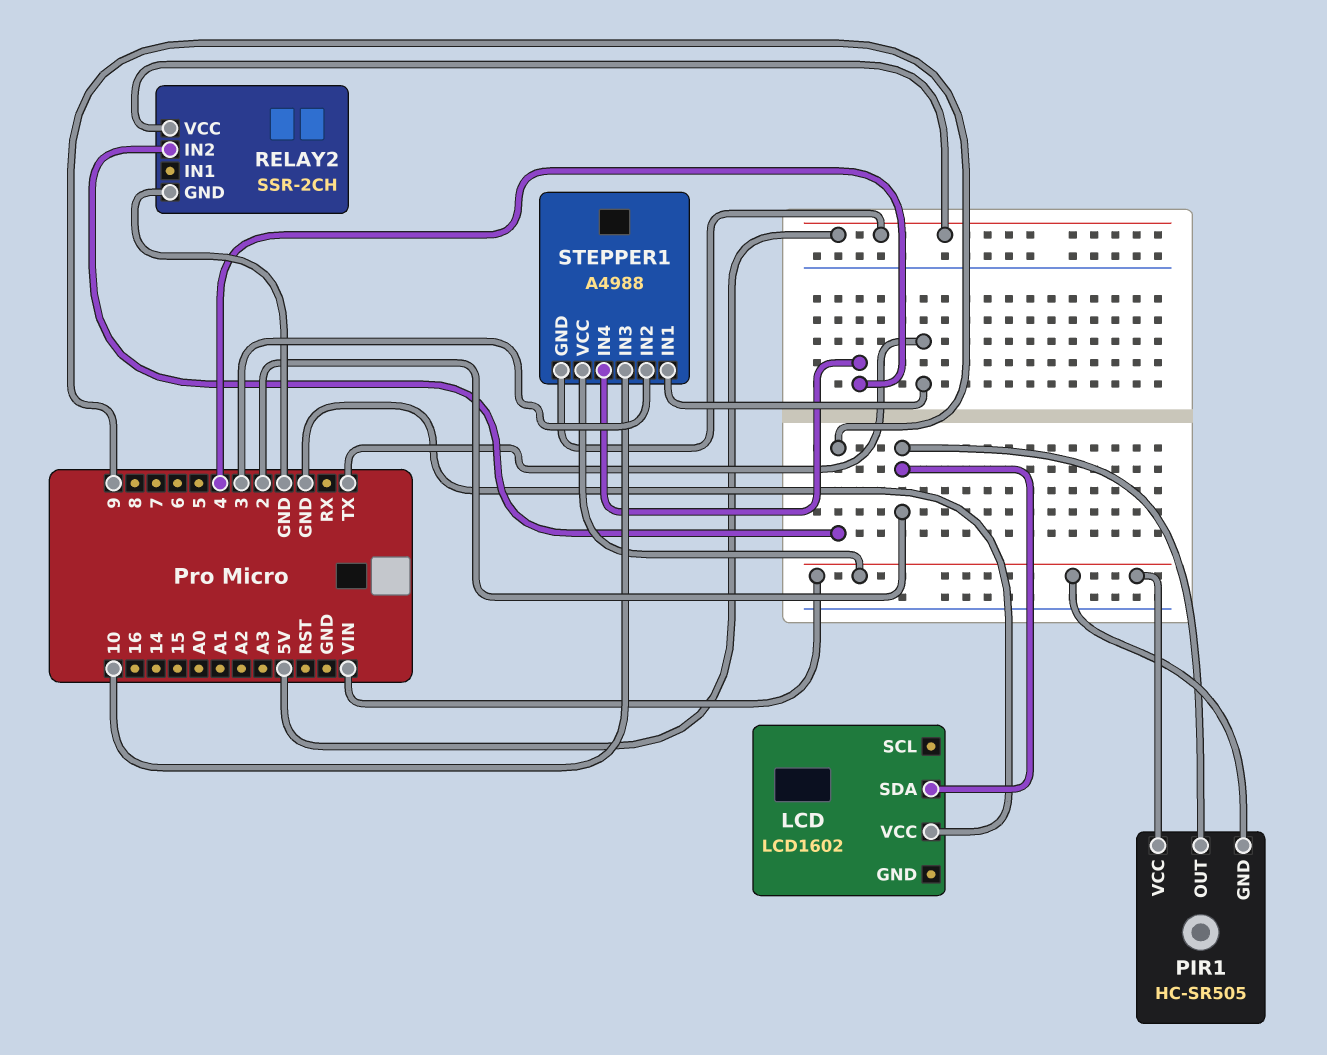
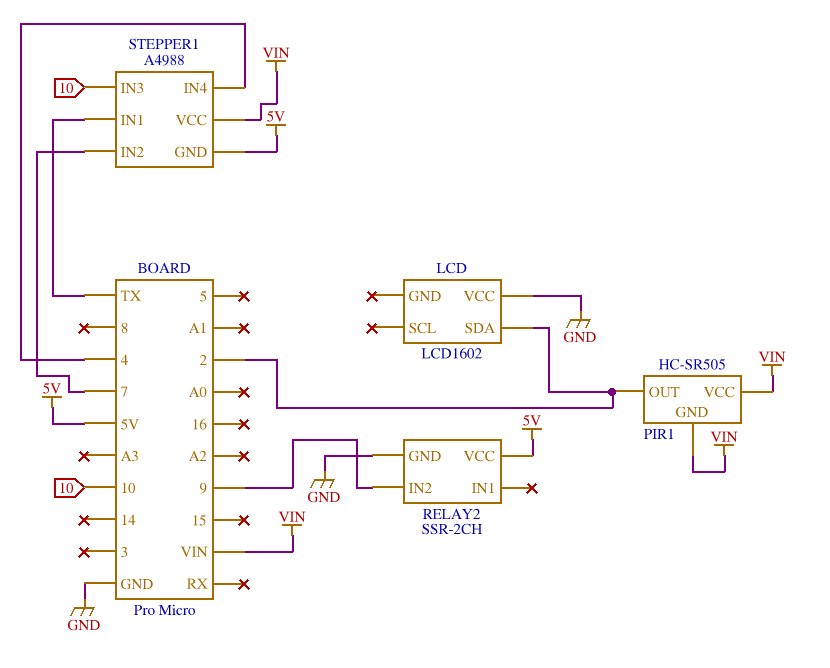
STEPPER1 pin IN2: 3 -> 7

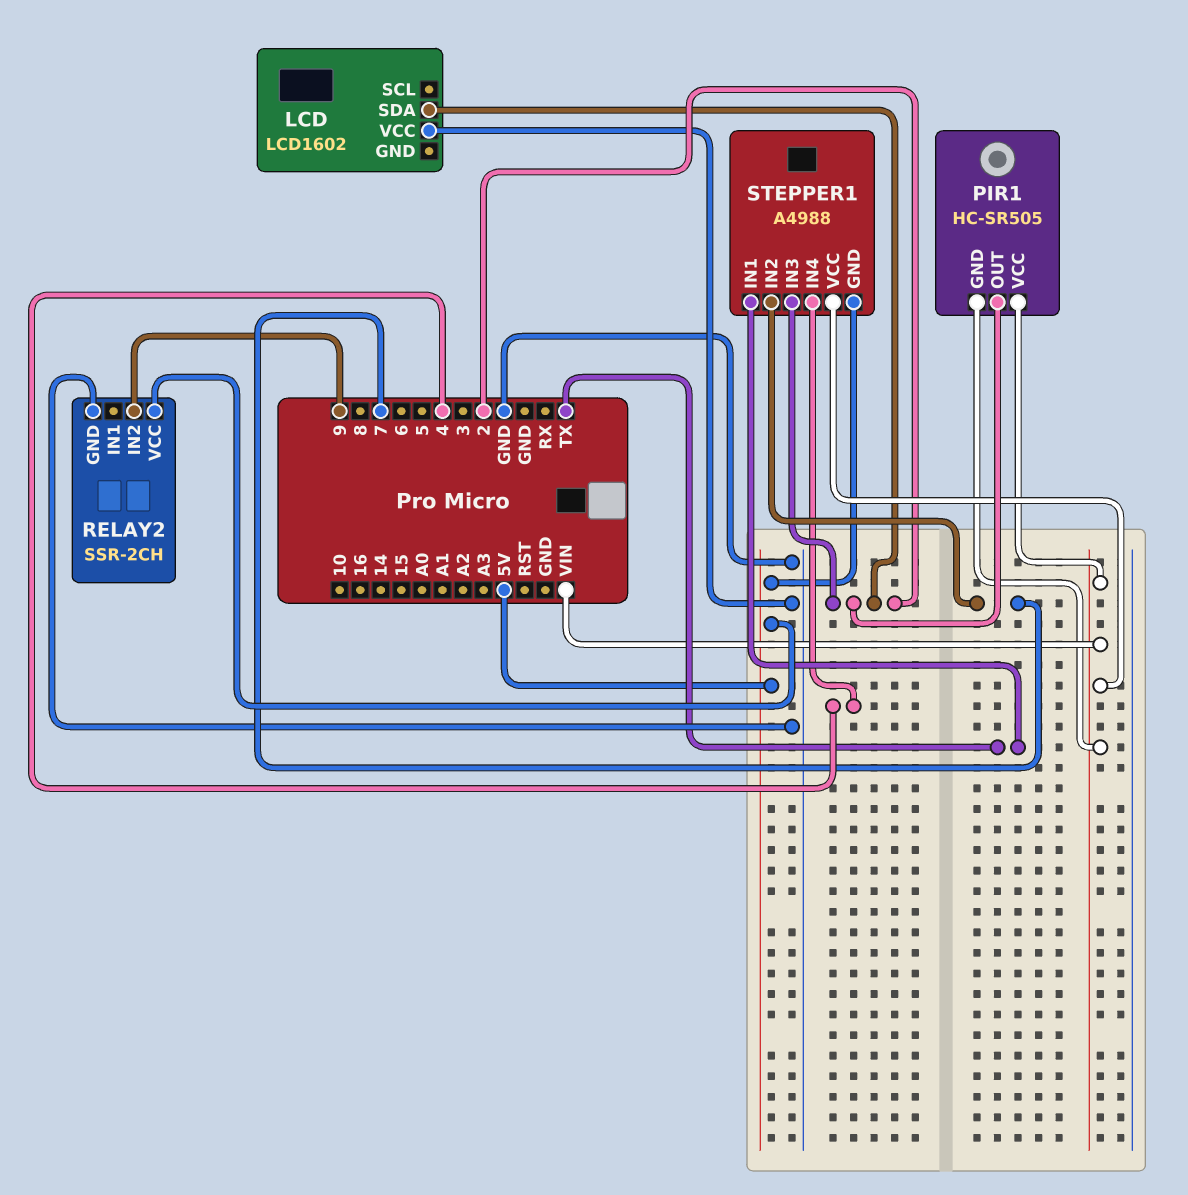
STEPPER1 pin IN3: 10 -> 2

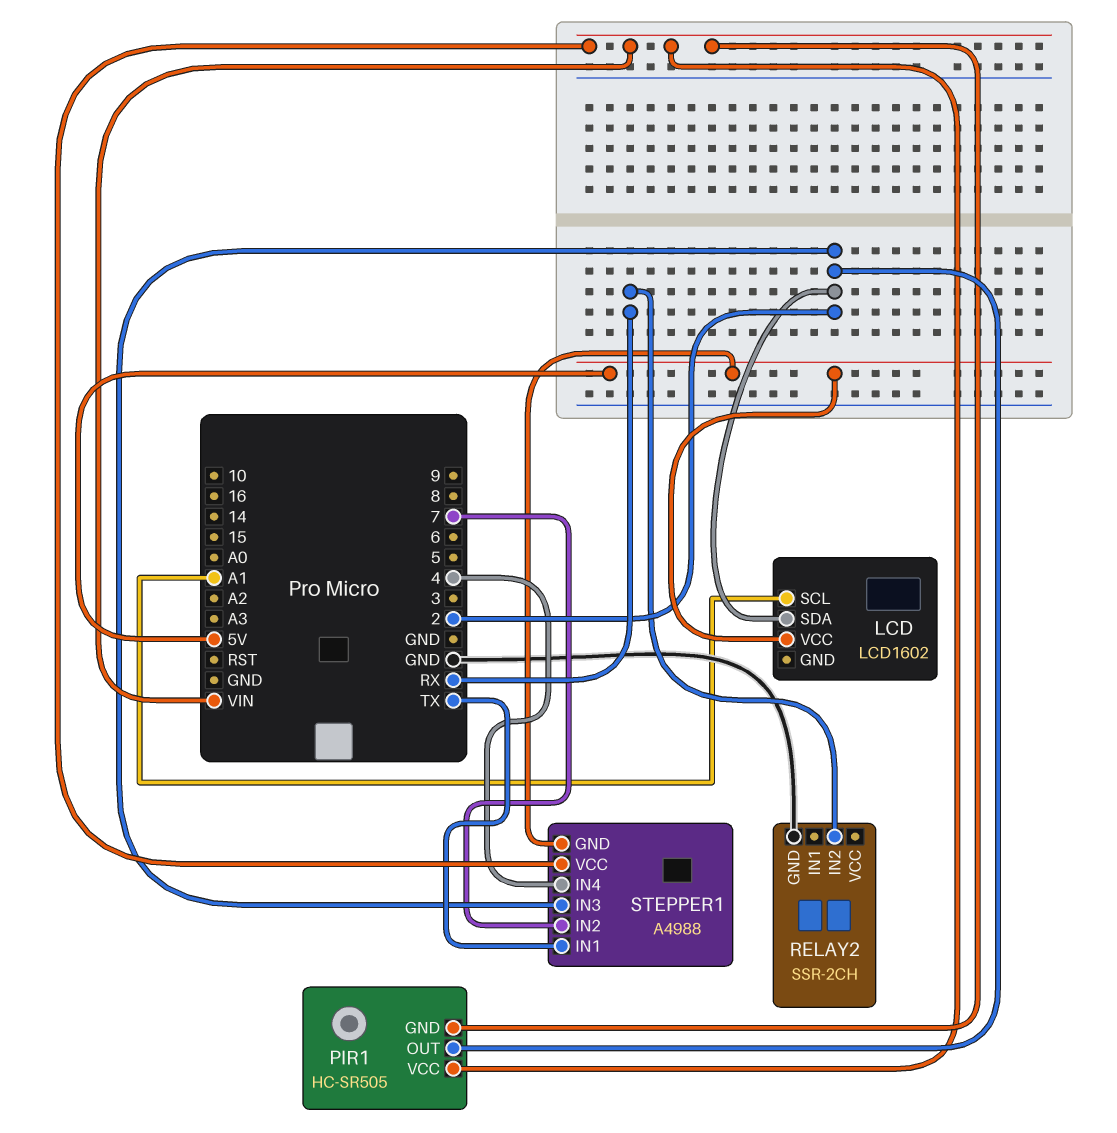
LCD pin SCL: none -> A1
LCD pin VCC: GND -> 5V
RELAY2 pin IN2: 9 -> RX
RELAY2 pin VCC: 5V -> none

